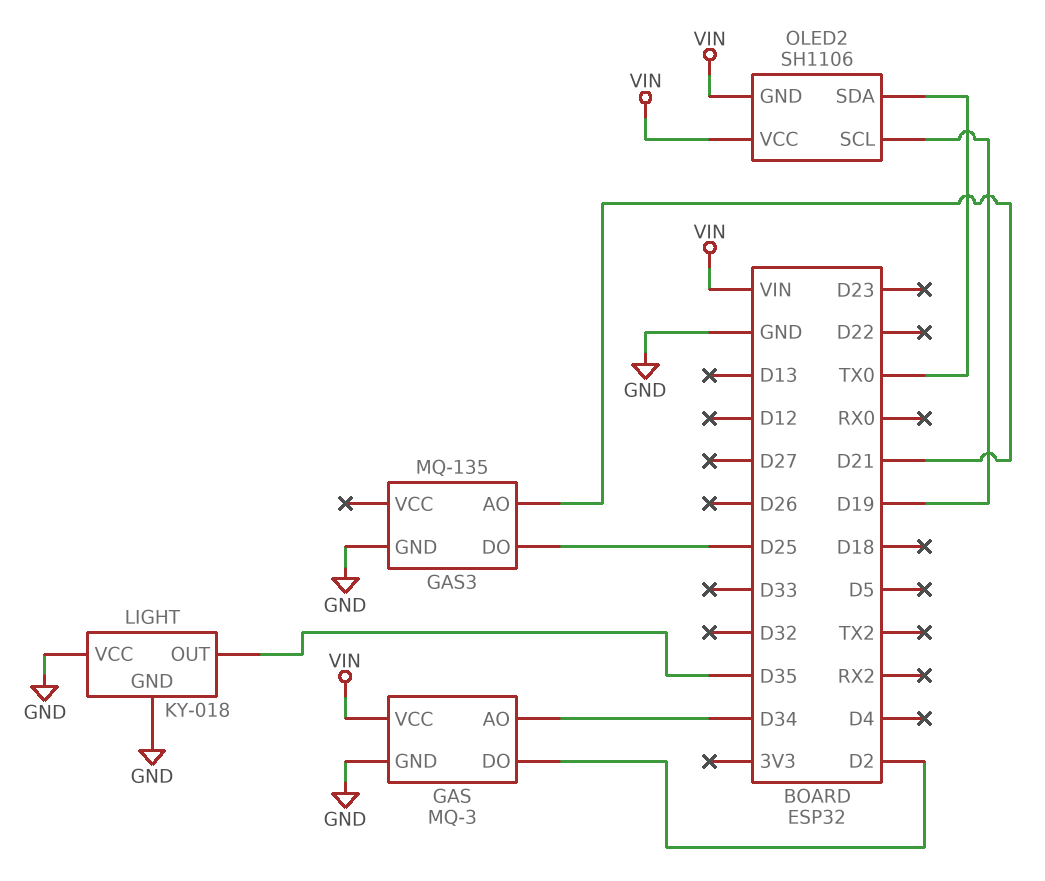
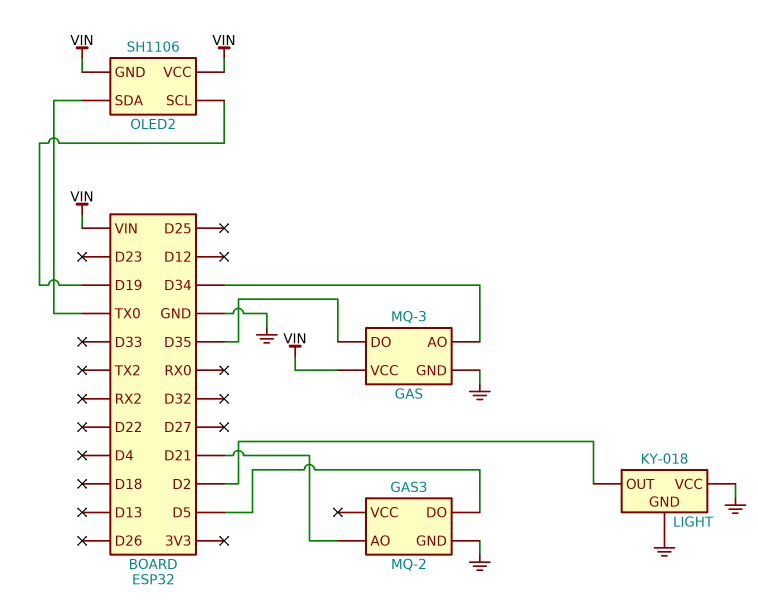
GAS pin DO: D2 -> D35
GAS3: MQ-135 -> MQ-2
GAS3 pin DO: D25 -> D5
LIGHT pin OUT: D35 -> D2

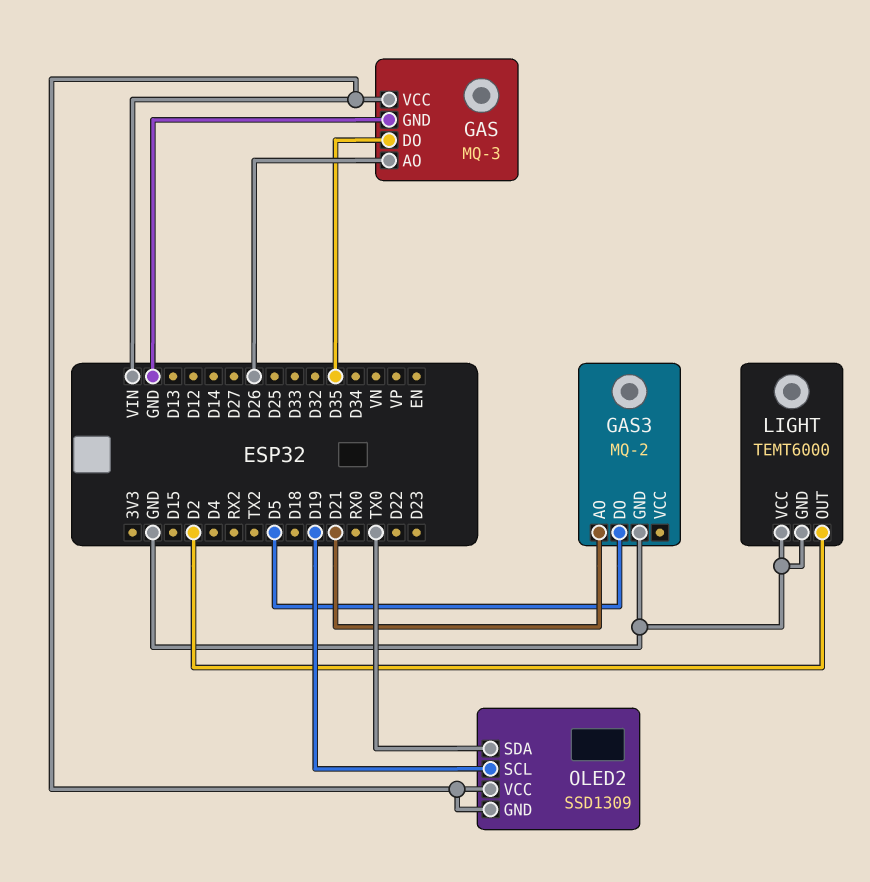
GAS pin AO: D34 -> D26
LIGHT: KY-018 -> TEMT6000
OLED2: SH1106 -> SSD1309

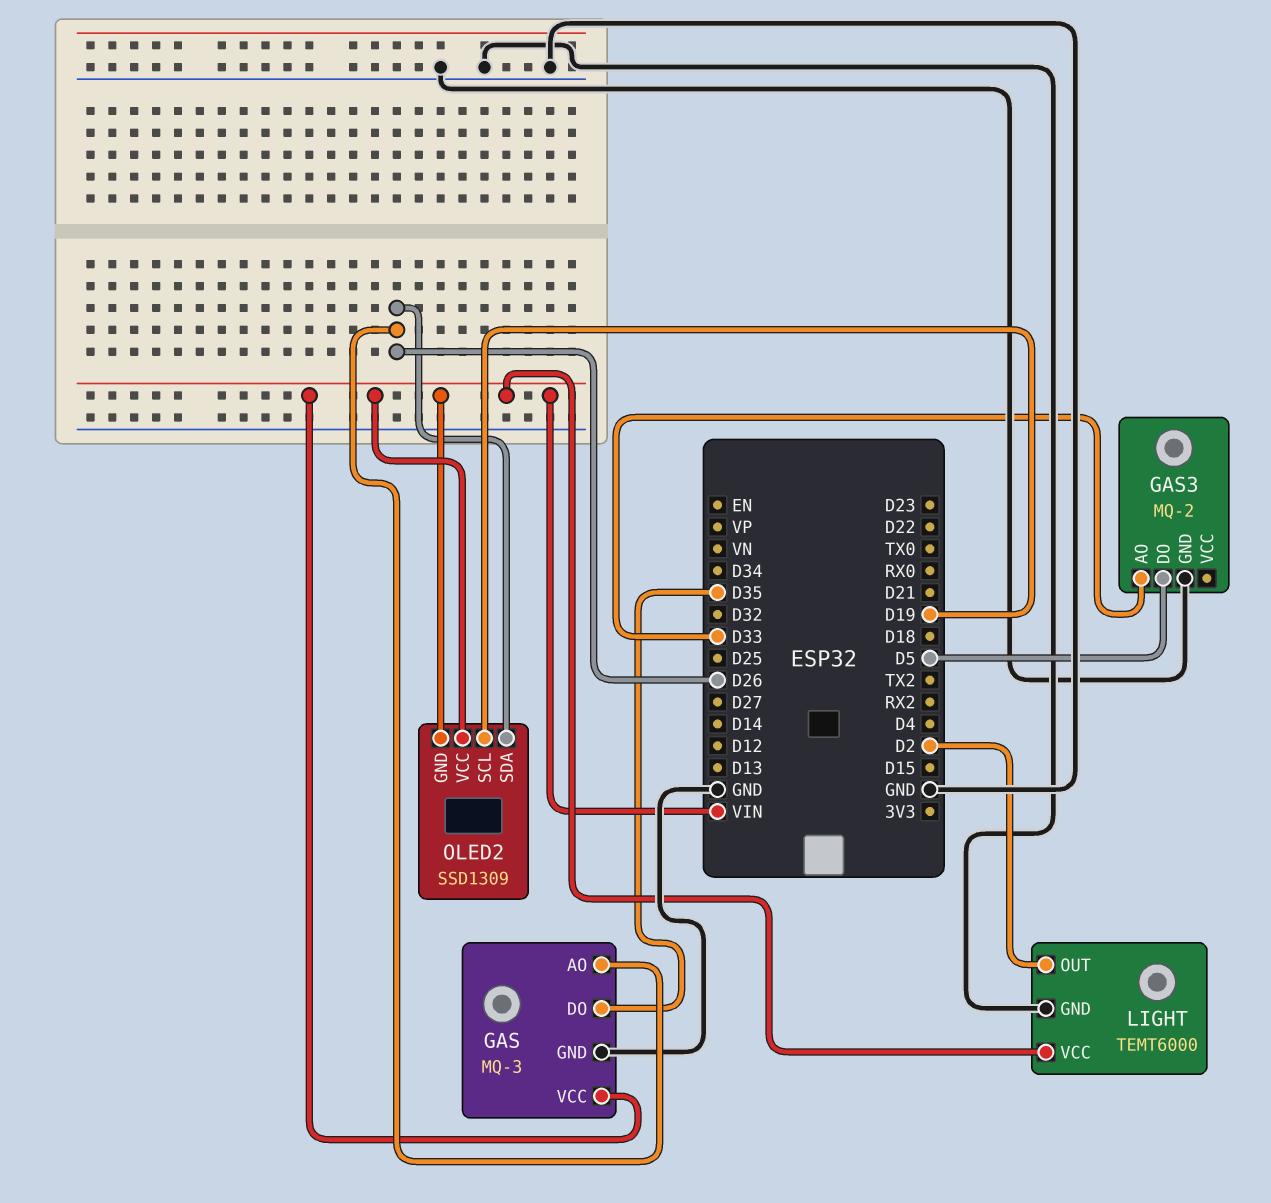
GAS3 pin AO: D21 -> D33
LIGHT pin VCC: GND -> VIN
OLED2 pin SDA: TX0 -> D26

